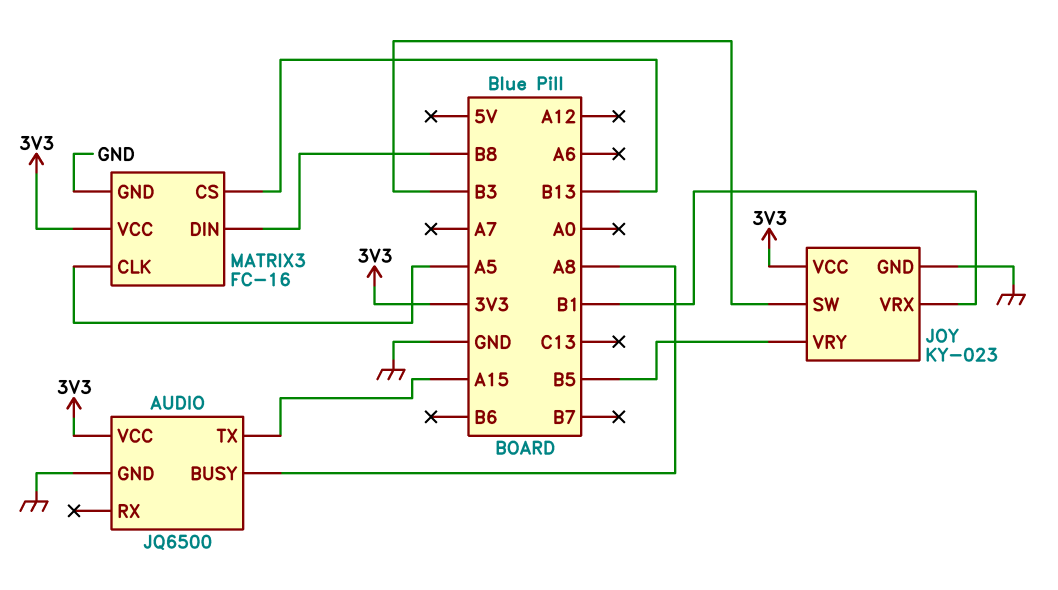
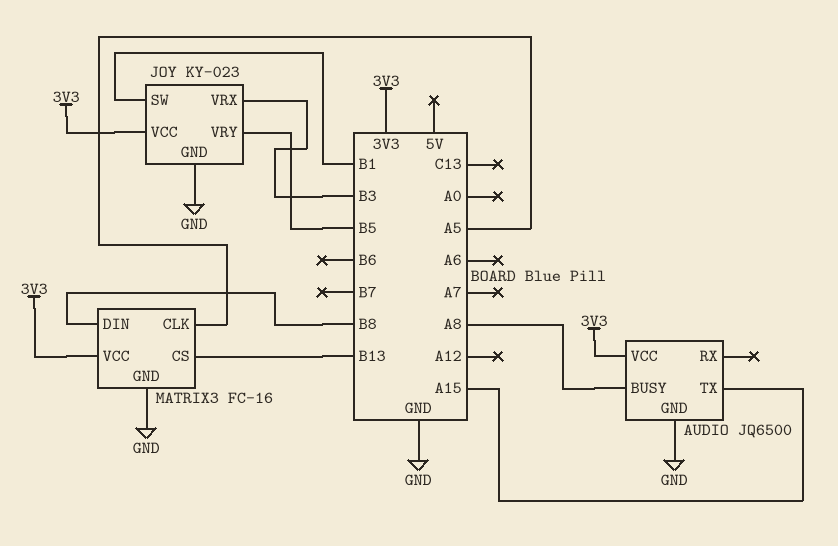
JOY pin SW: B3 -> B1
JOY pin VRX: B1 -> B3

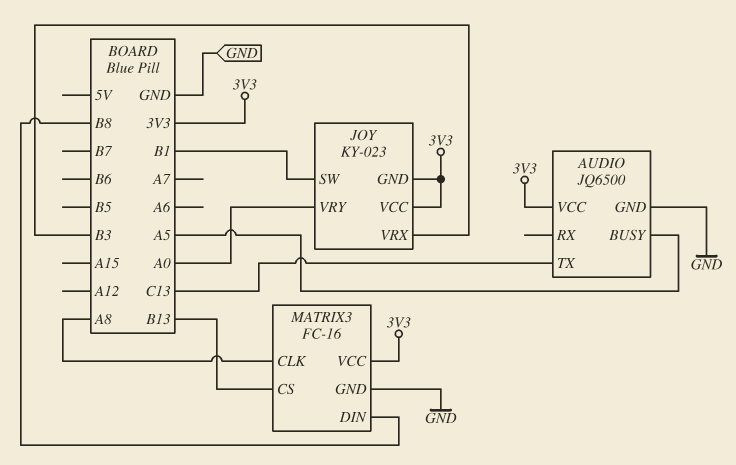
AUDIO pin BUSY: A8 -> A5
AUDIO pin TX: A15 -> C13
JOY pin GND: GND -> 3V3
JOY pin VRY: B5 -> A0
MATRIX3 pin CLK: A5 -> A8

